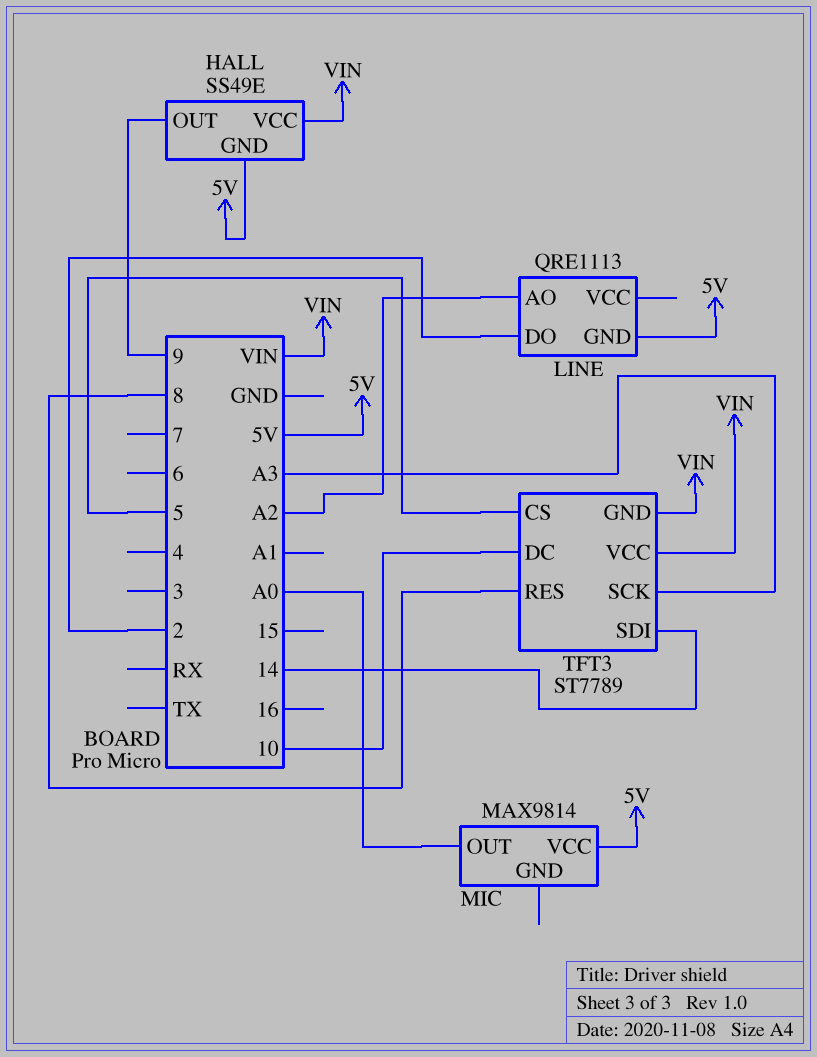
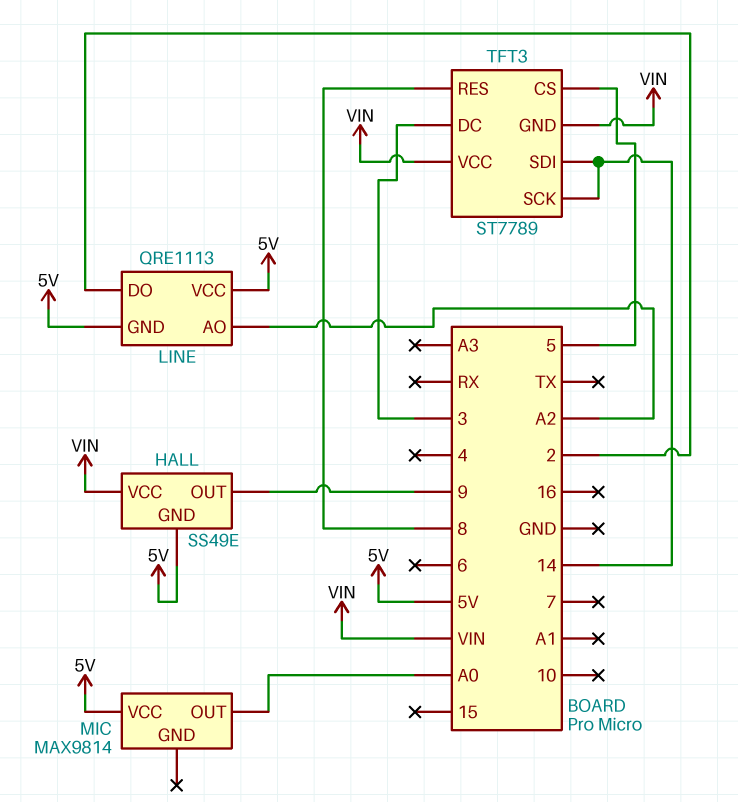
LINE pin VCC: none -> 5V
TFT3 pin DC: 10 -> 3
TFT3 pin SCK: A3 -> 14

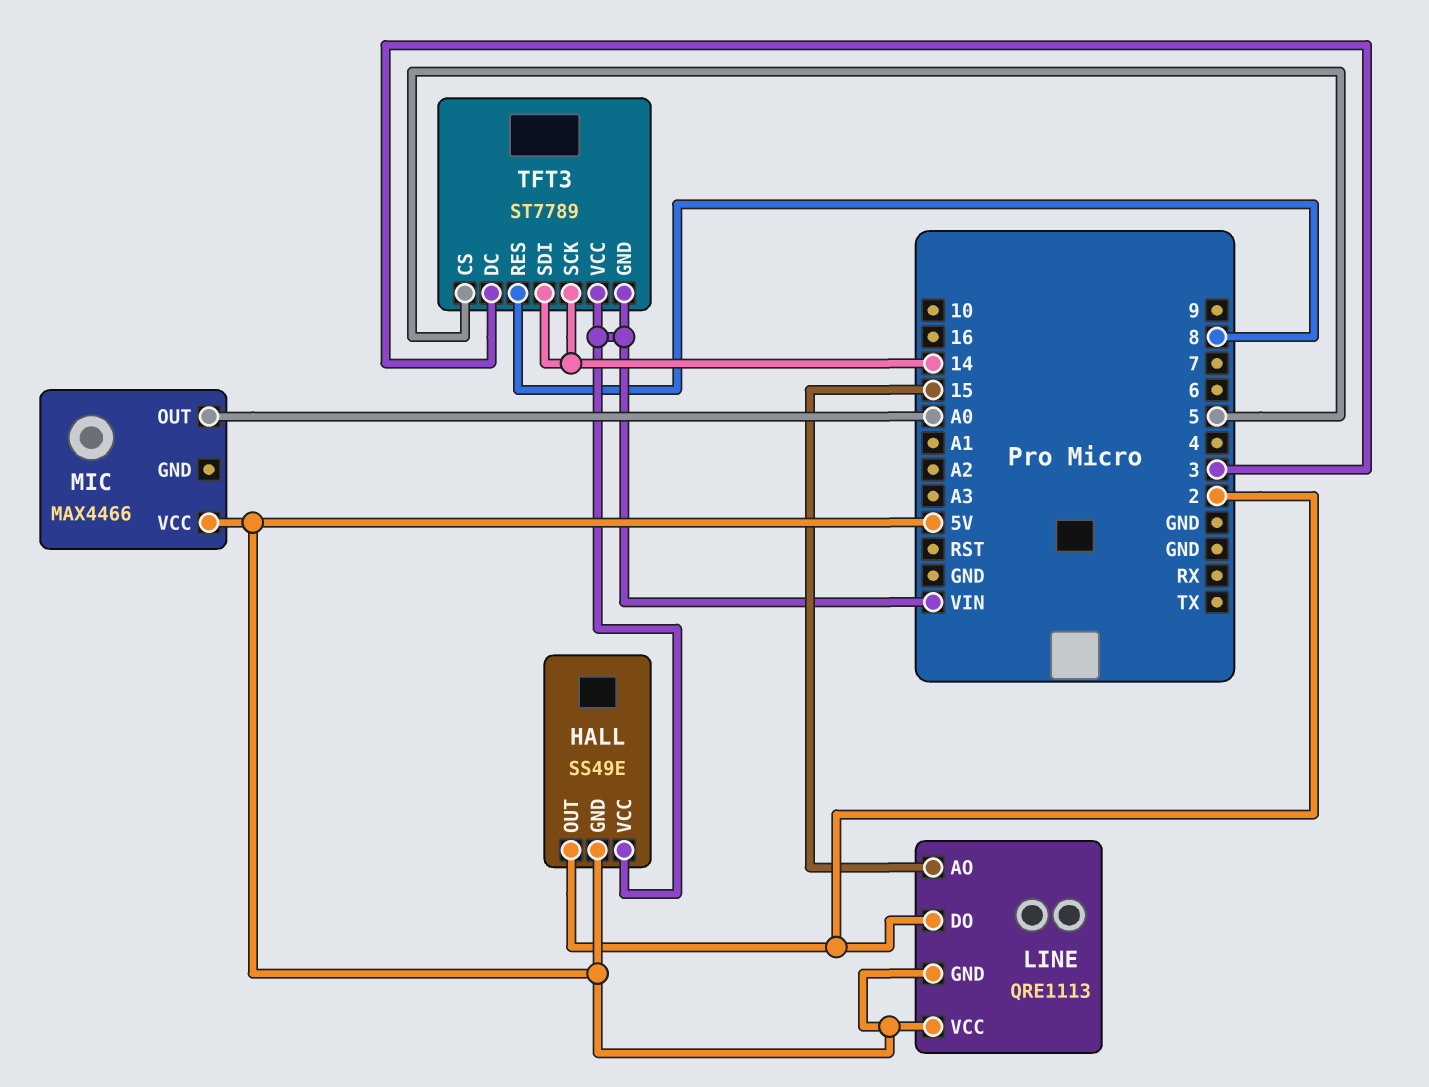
HALL pin OUT: 9 -> 2
LINE pin AO: A2 -> 15
MIC: MAX9814 -> MAX4466

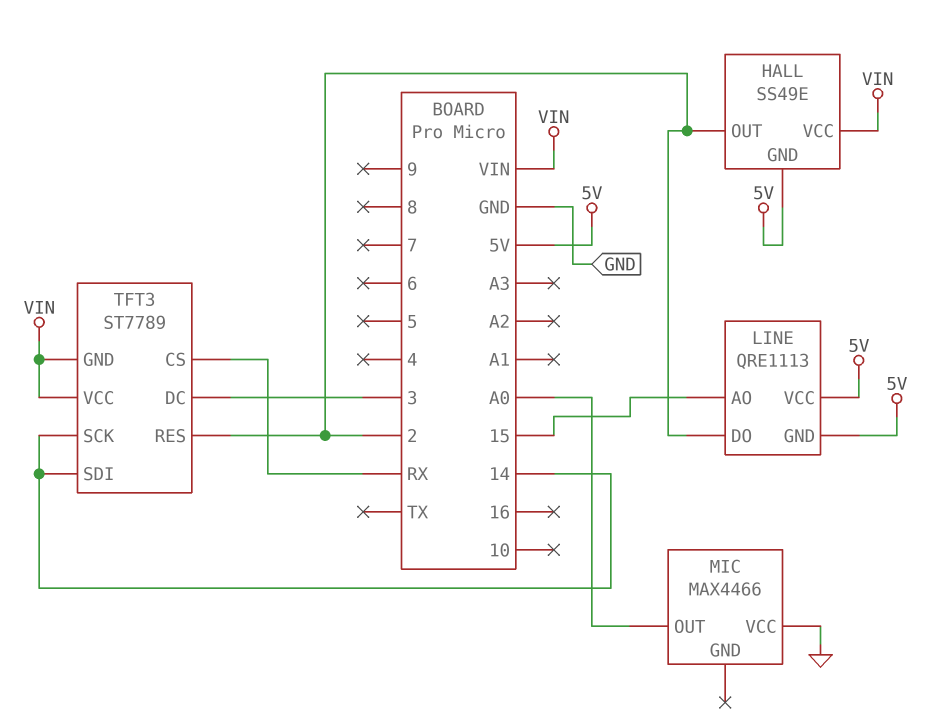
MIC pin VCC: 5V -> GND
TFT3 pin CS: 5 -> RX
TFT3 pin RES: 8 -> 2

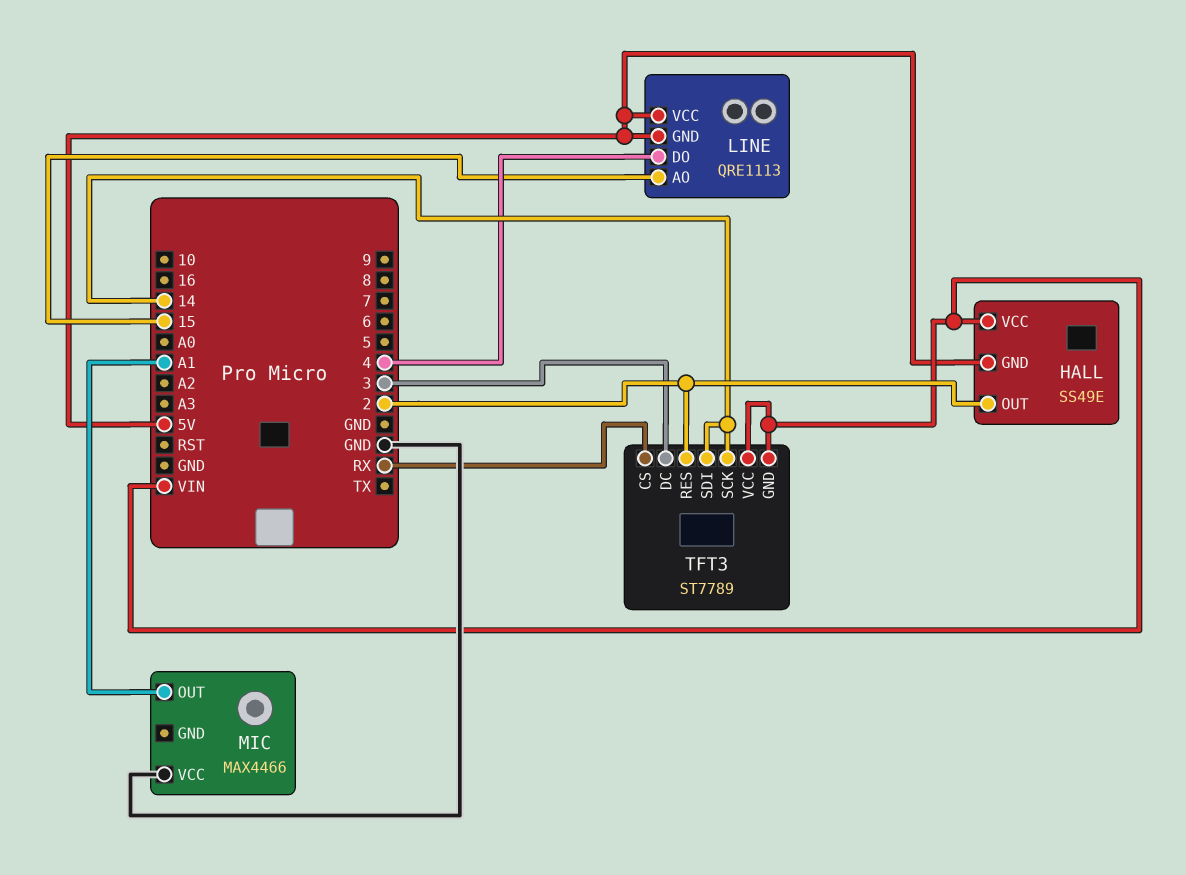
LINE pin DO: 2 -> 4
MIC pin OUT: A0 -> A1

